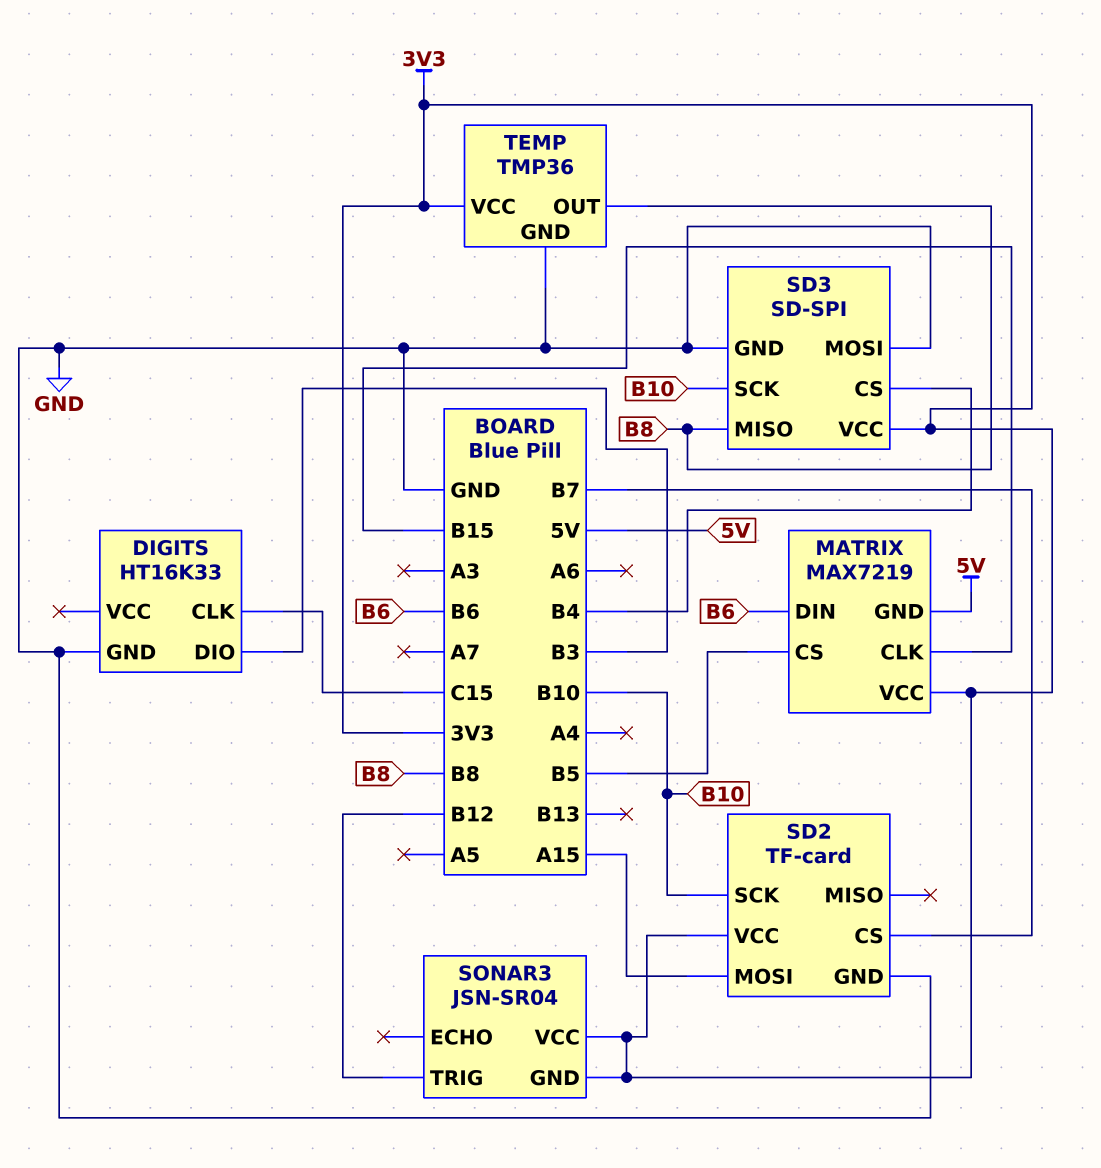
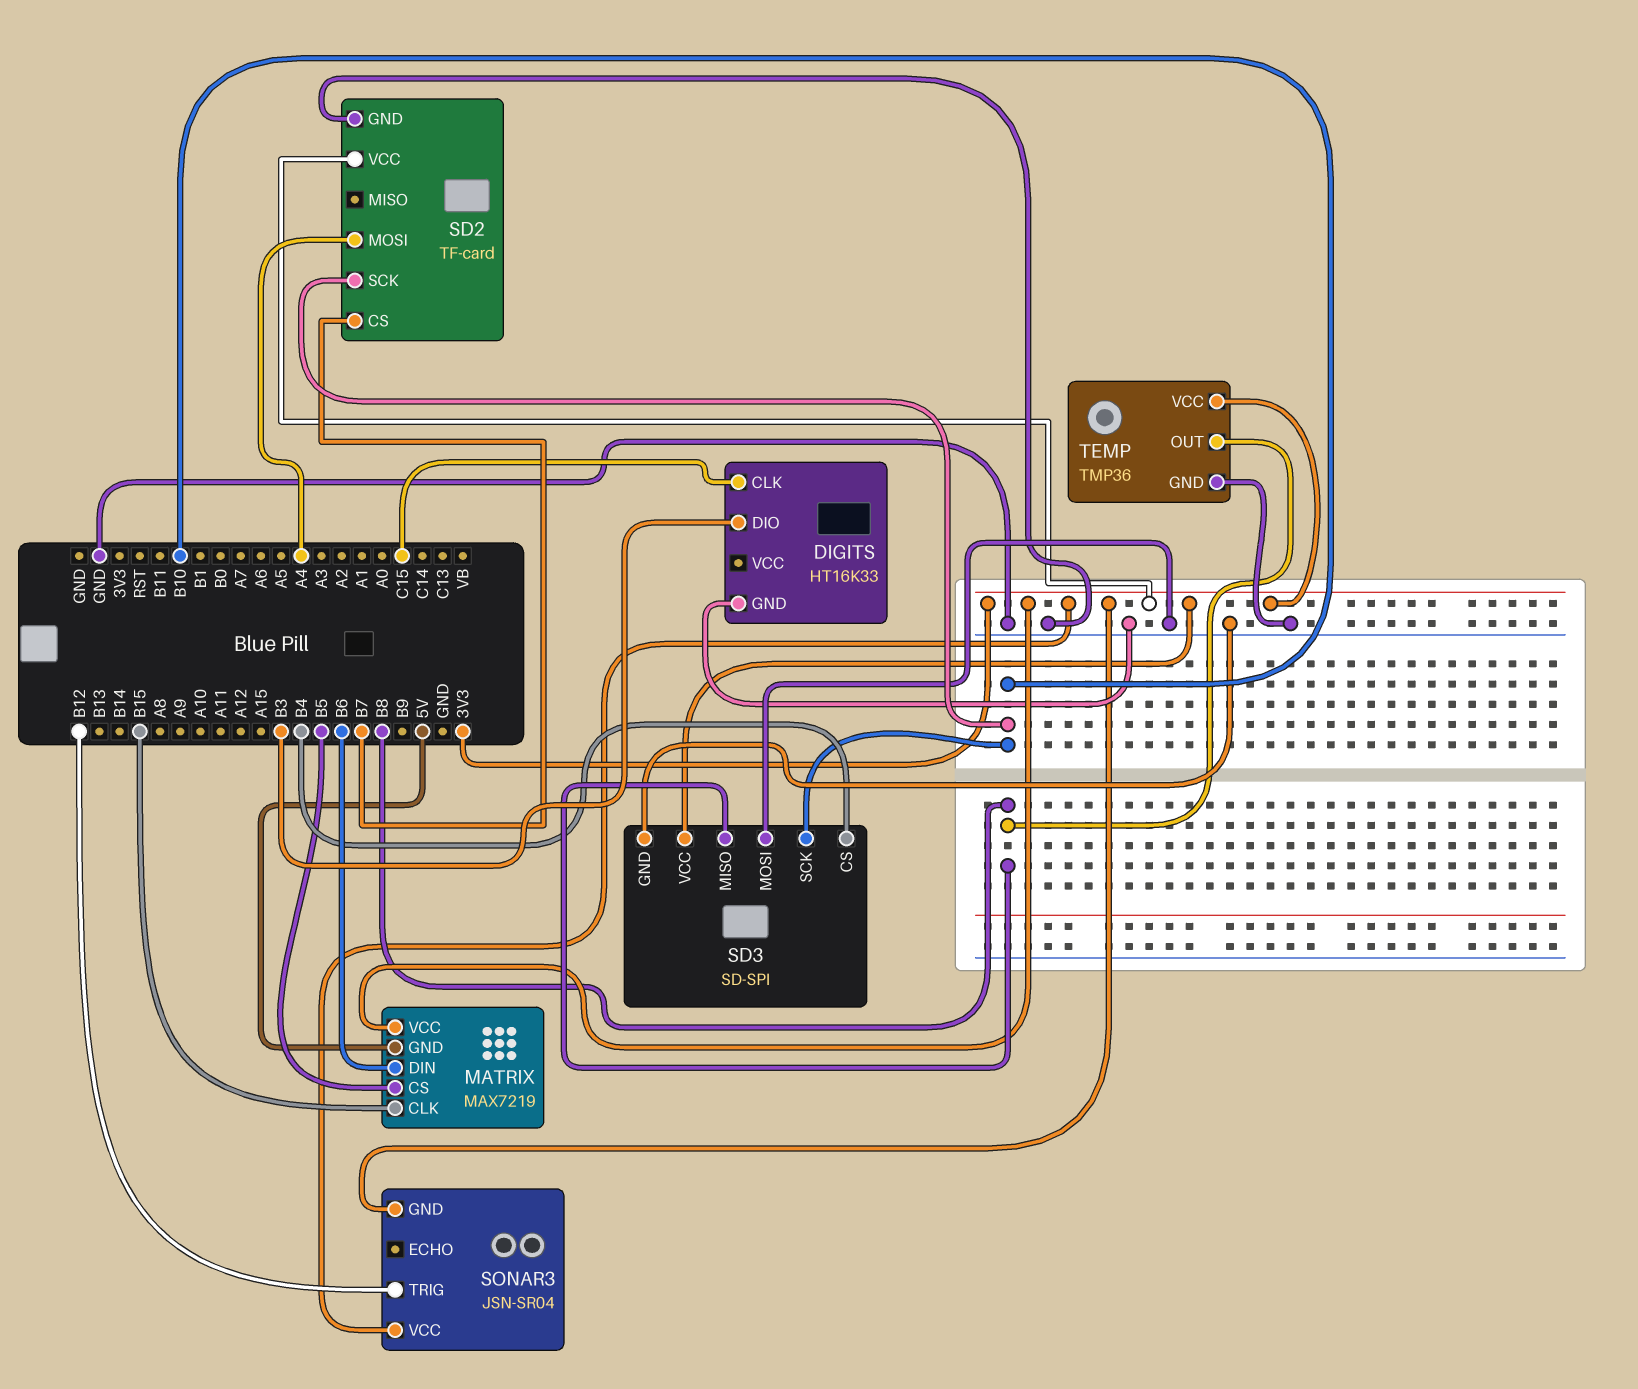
SD2 pin MOSI: A15 -> A4

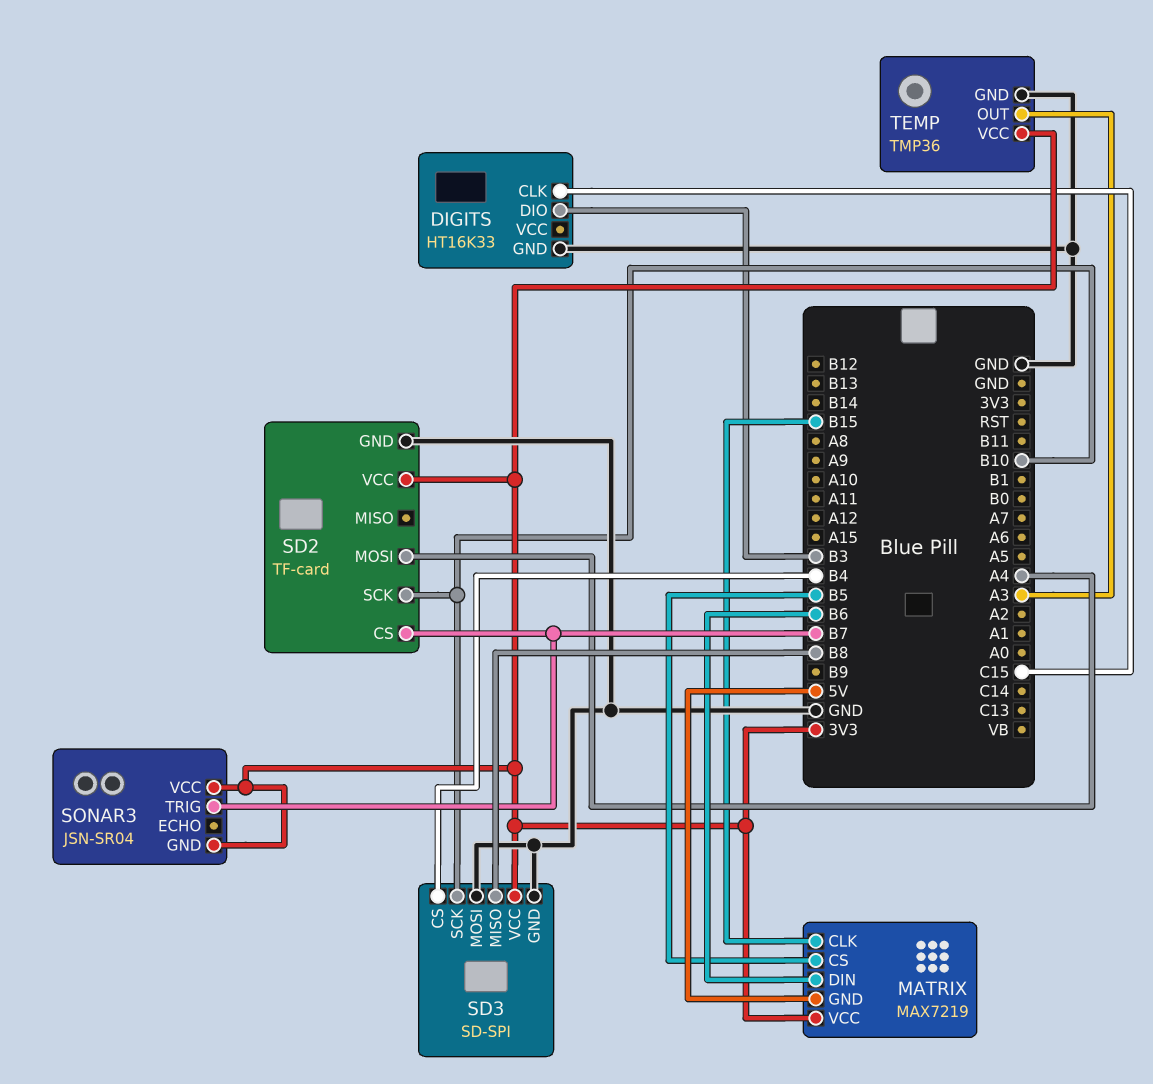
SONAR3 pin TRIG: B12 -> B7
TEMP pin OUT: B8 -> A3

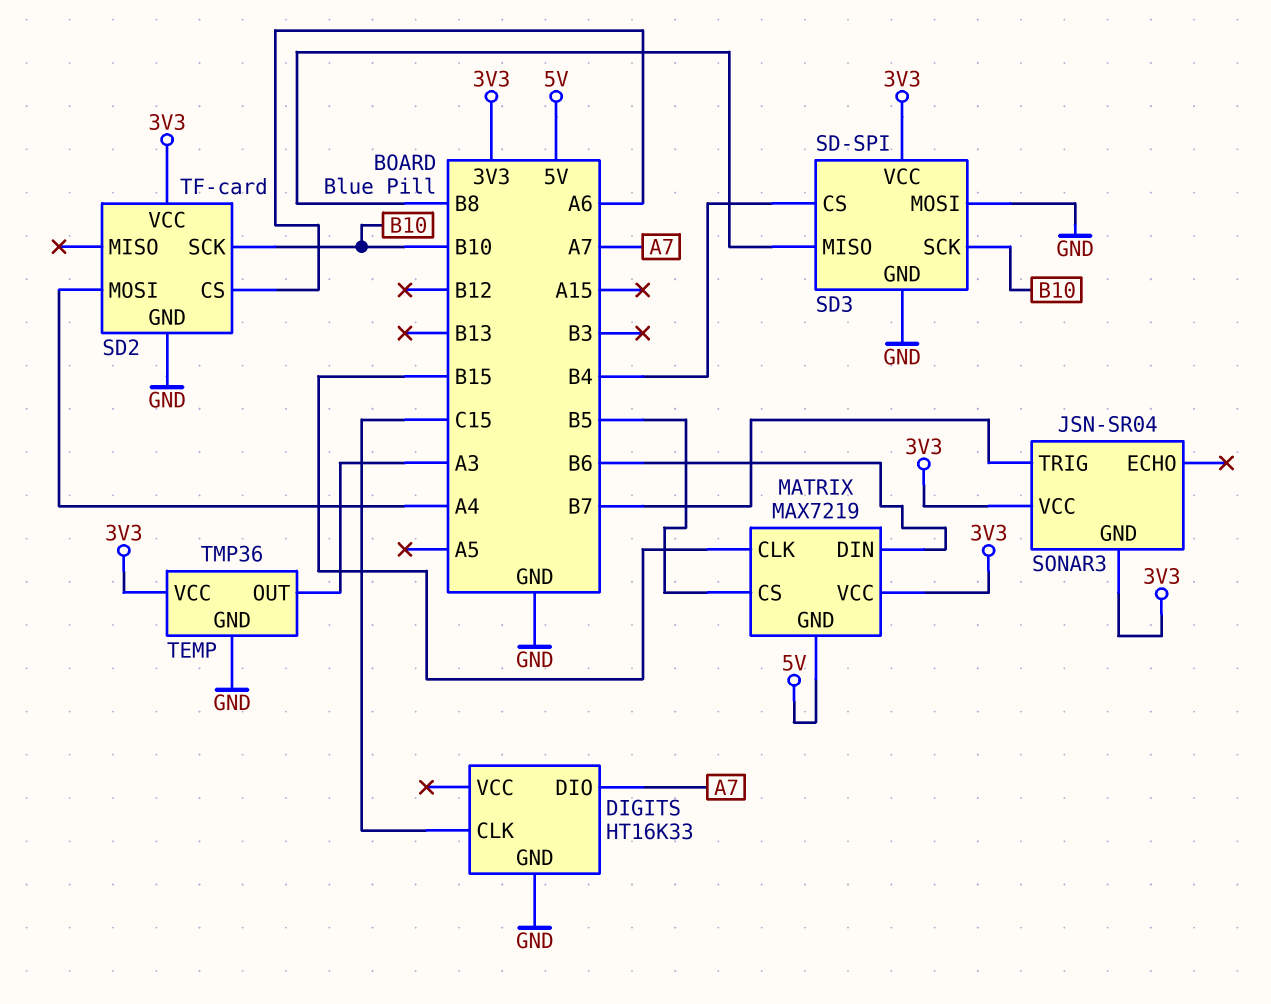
DIGITS pin DIO: B3 -> A7
SD2 pin CS: B7 -> A6

